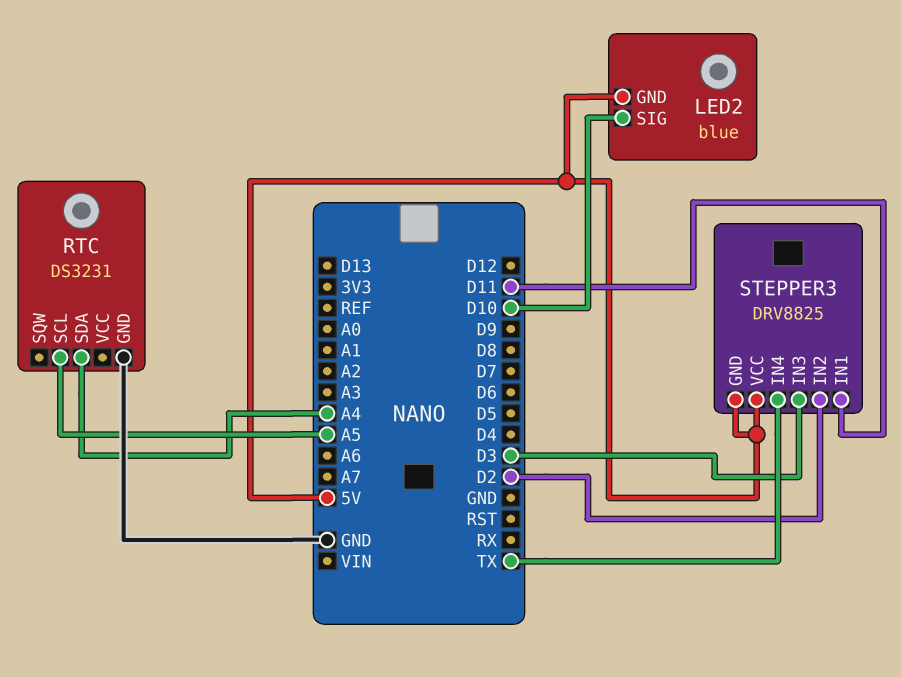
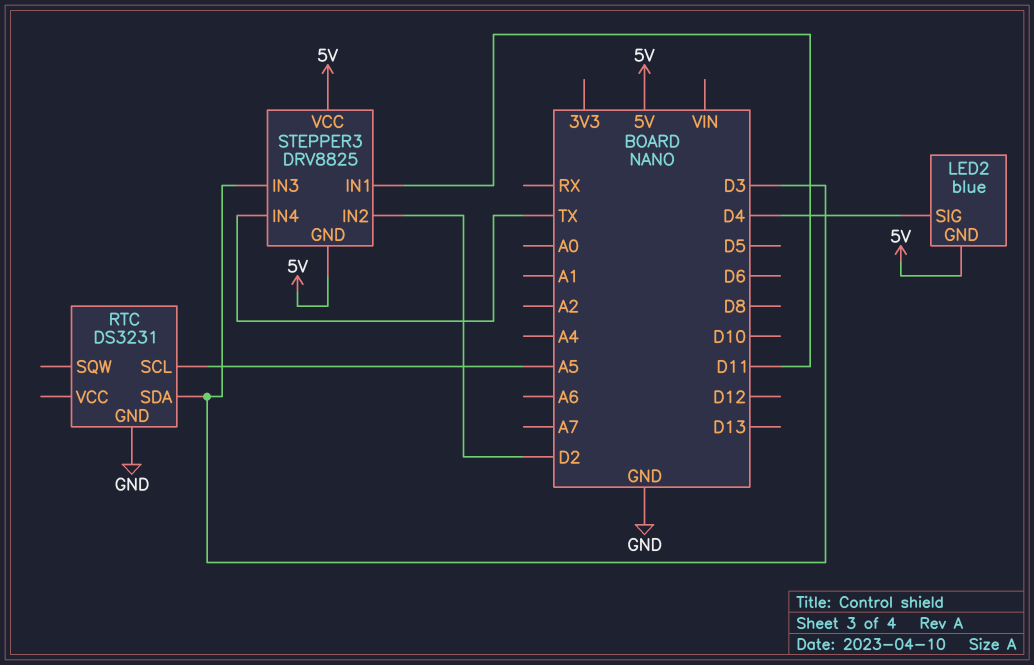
LED2 pin SIG: D10 -> D4
RTC pin SDA: A4 -> D3

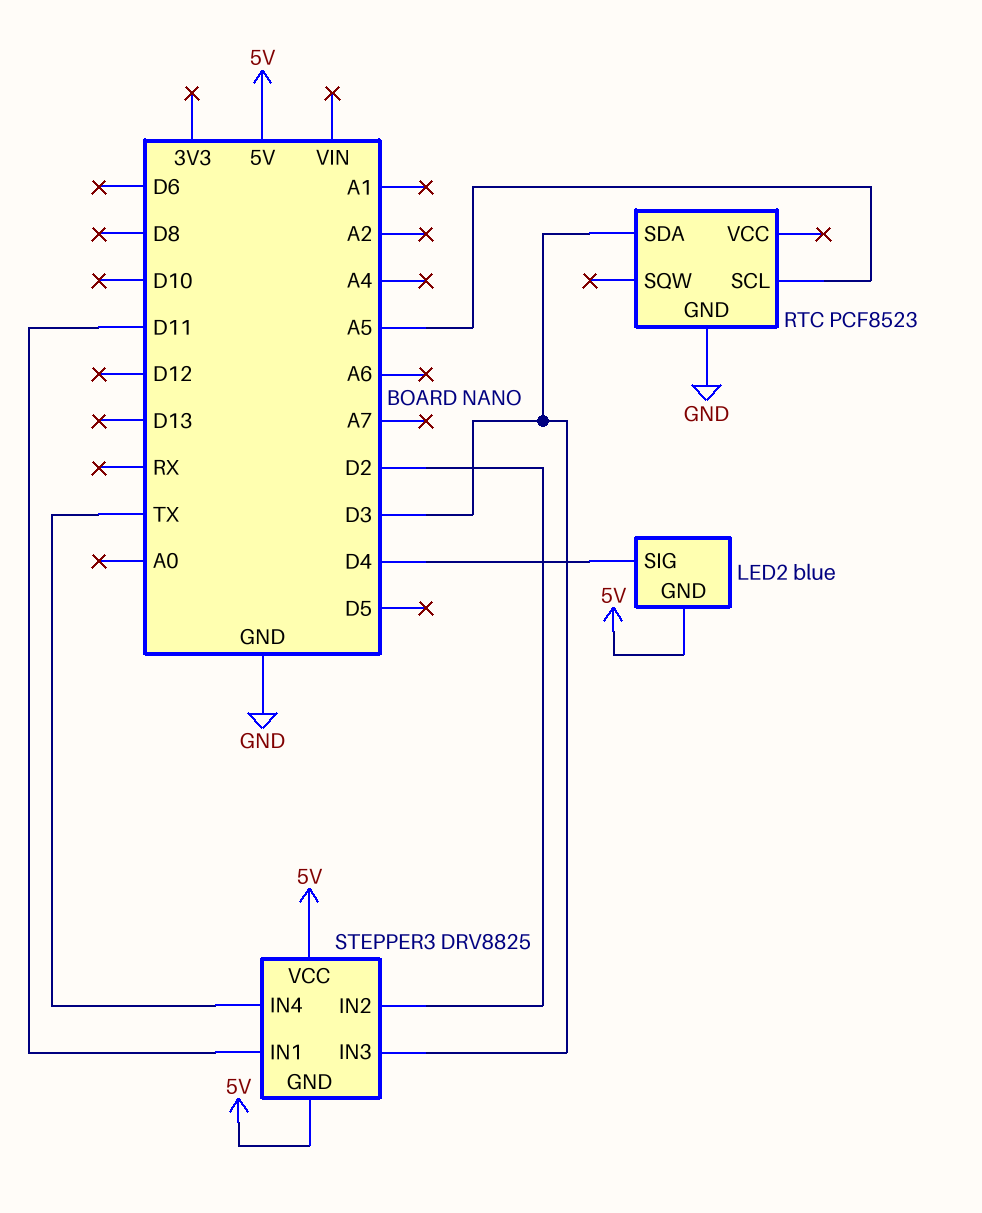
RTC: DS3231 -> PCF8523

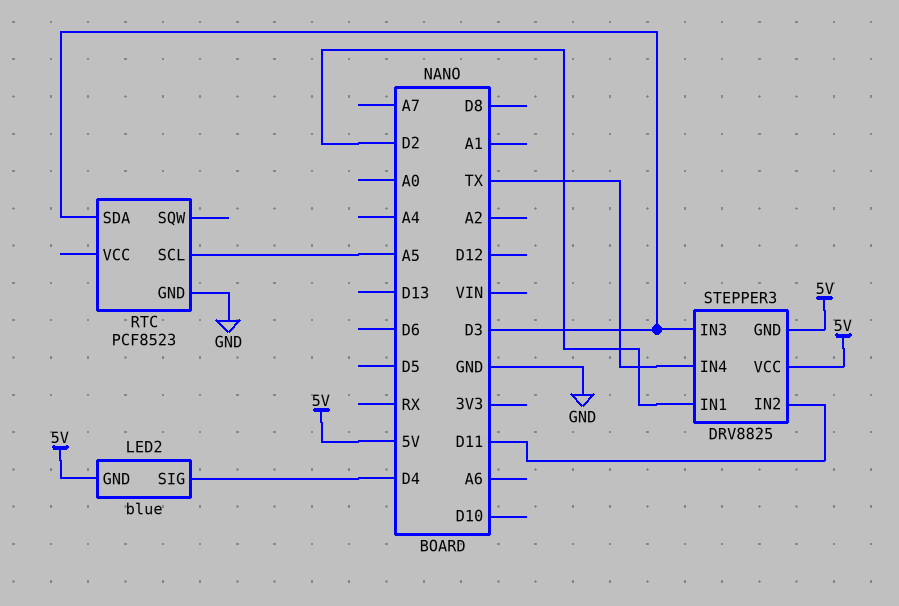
STEPPER3 pin IN1: D11 -> D2
STEPPER3 pin IN2: D2 -> D11

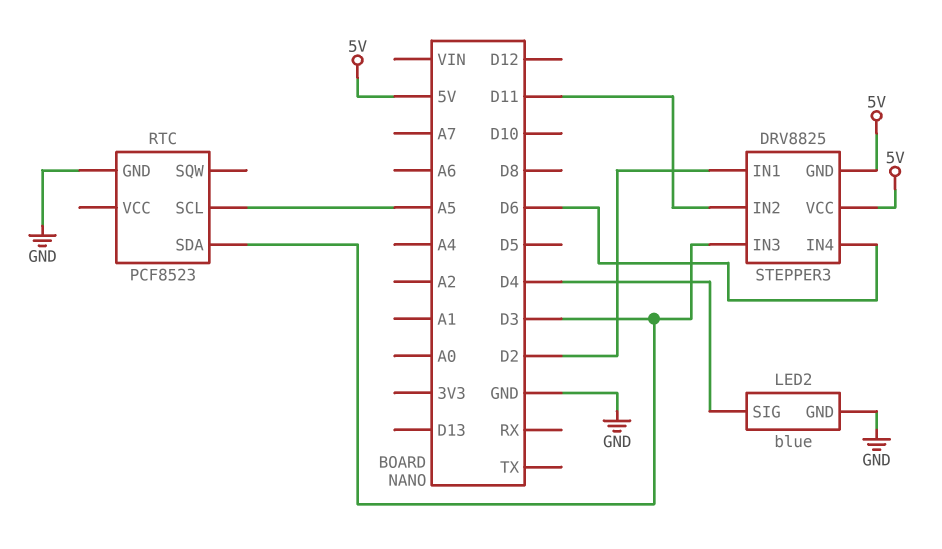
LED2 pin GND: 5V -> GND
STEPPER3 pin IN4: TX -> D6

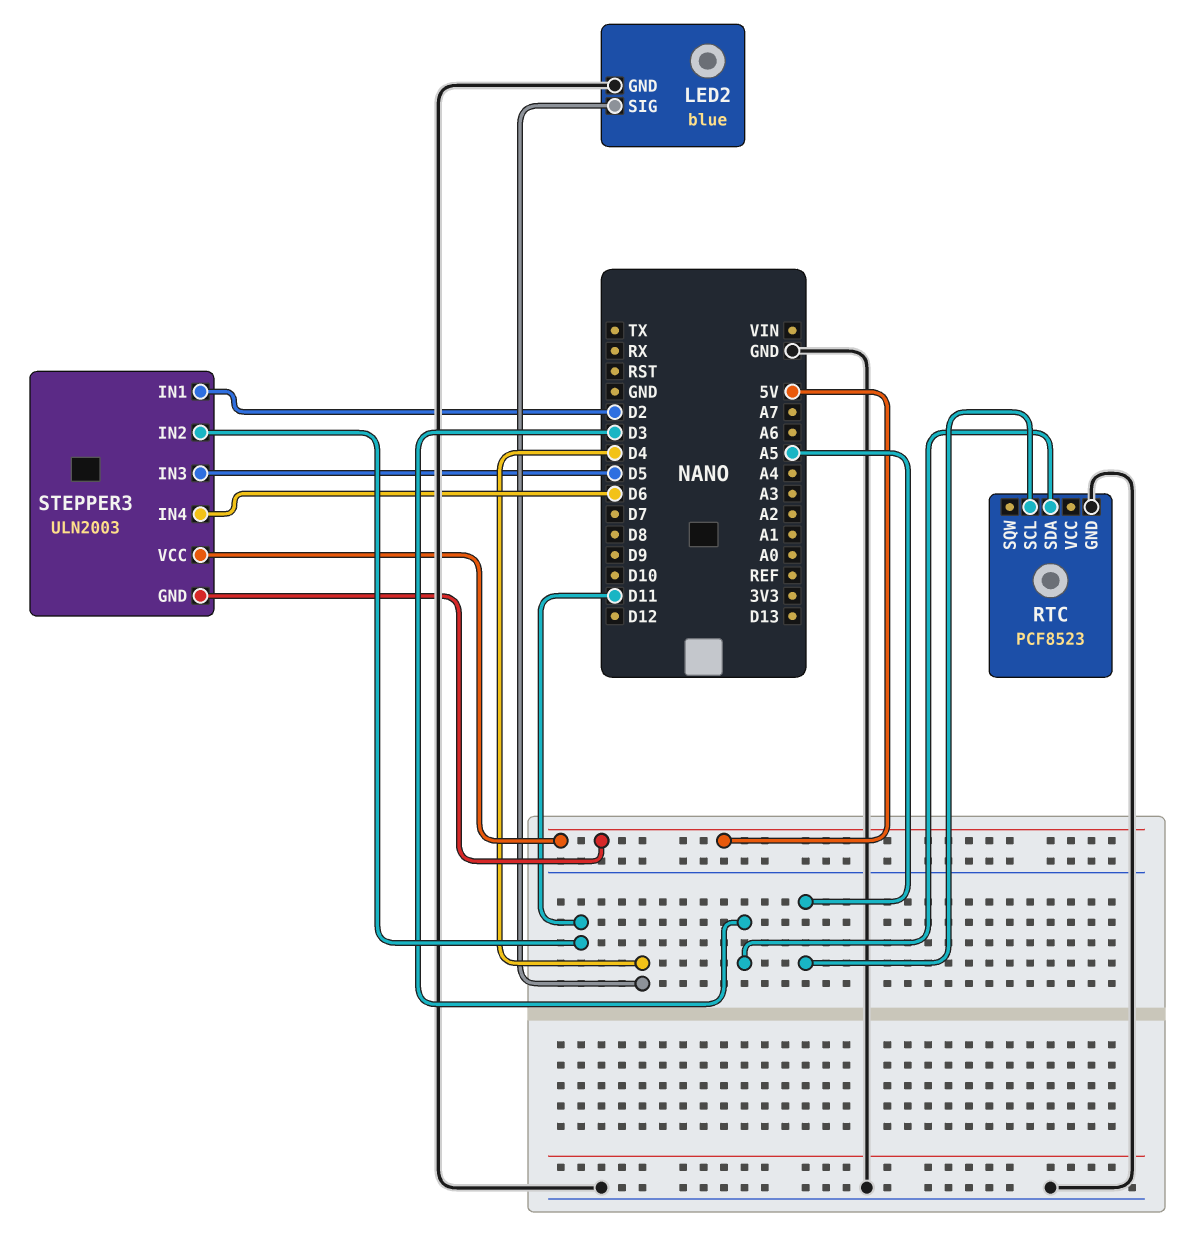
STEPPER3: DRV8825 -> ULN2003
STEPPER3 pin IN3: D3 -> D5

